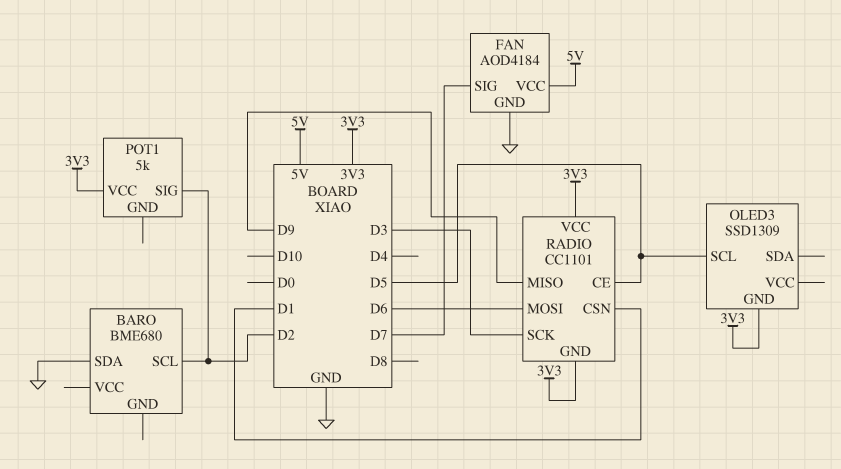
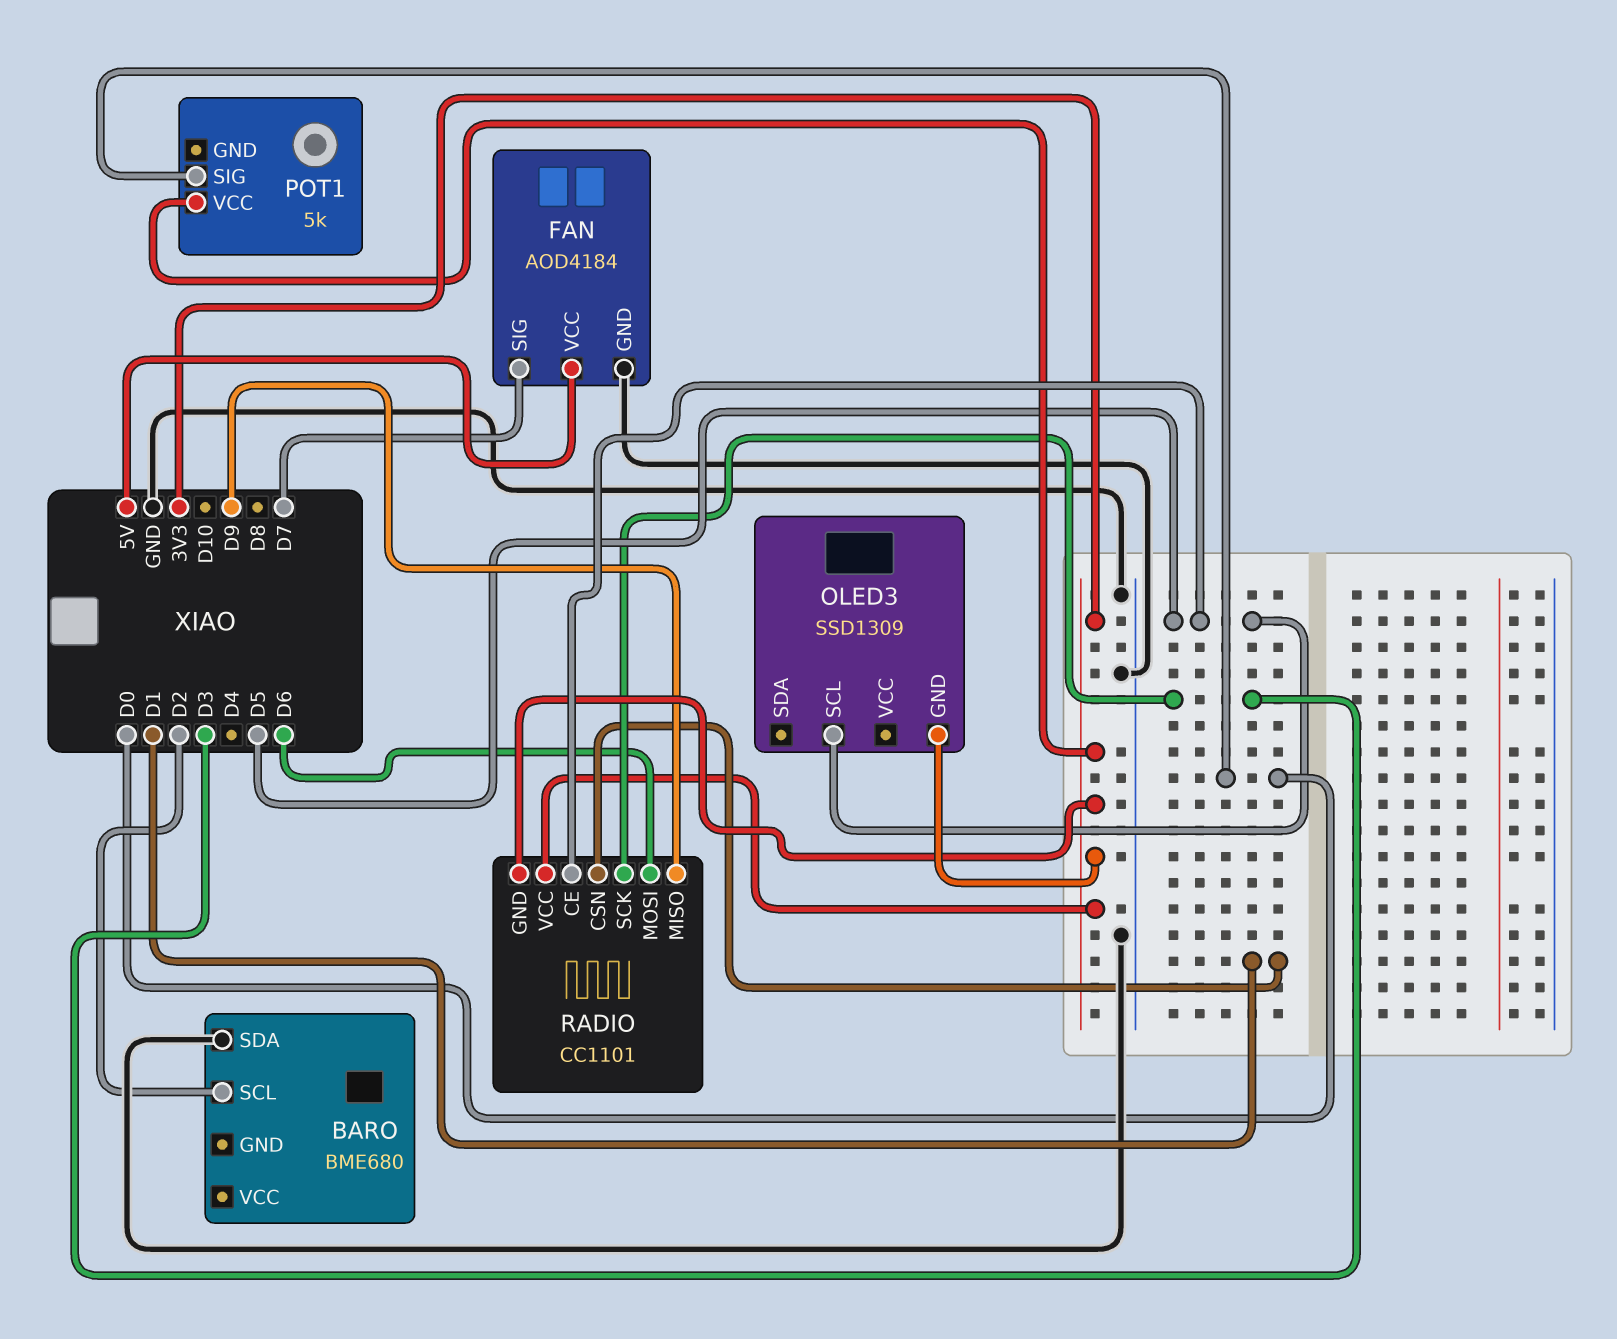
POT1 pin SIG: D2 -> D0

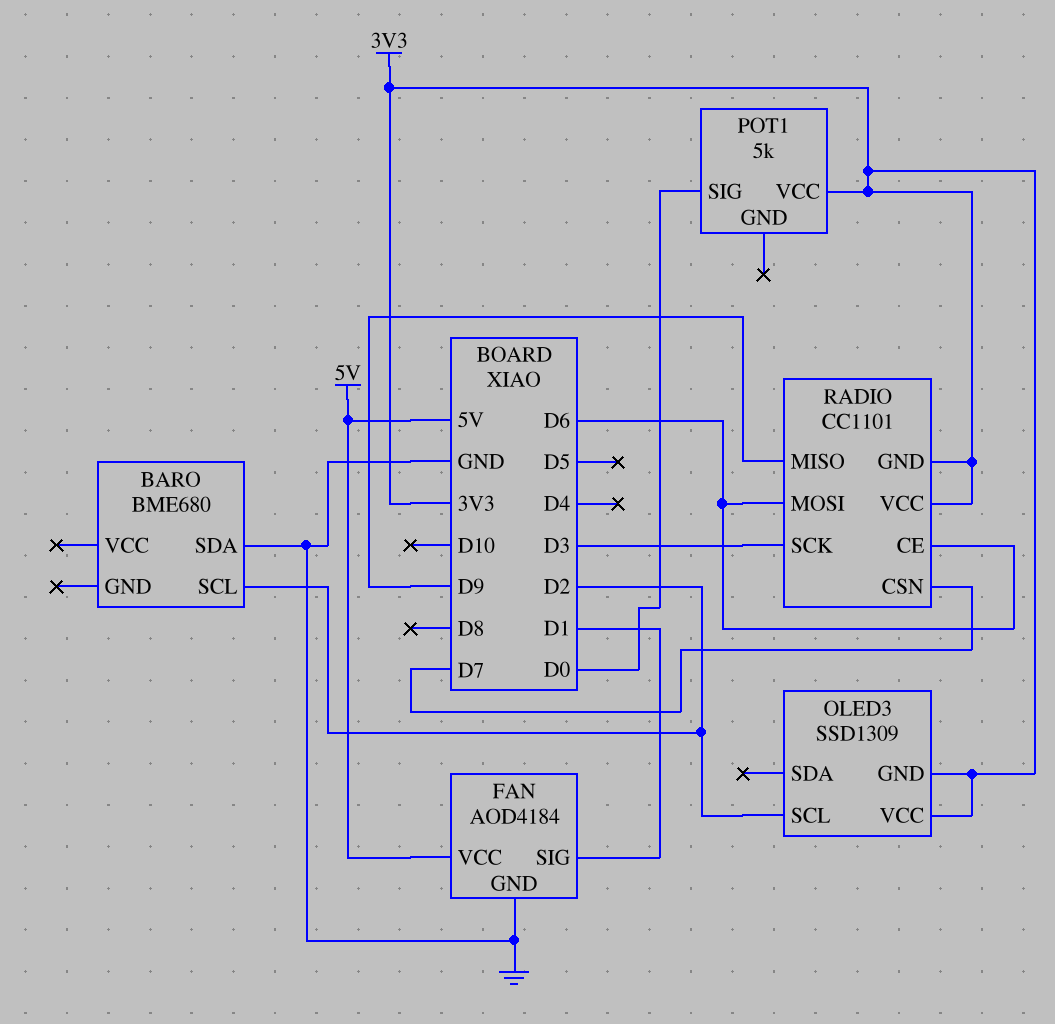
FAN pin SIG: D7 -> D1
OLED3 pin SCL: D5 -> D2
OLED3 pin VCC: none -> 3V3
RADIO pin CE: D5 -> D6
RADIO pin CSN: D1 -> D7

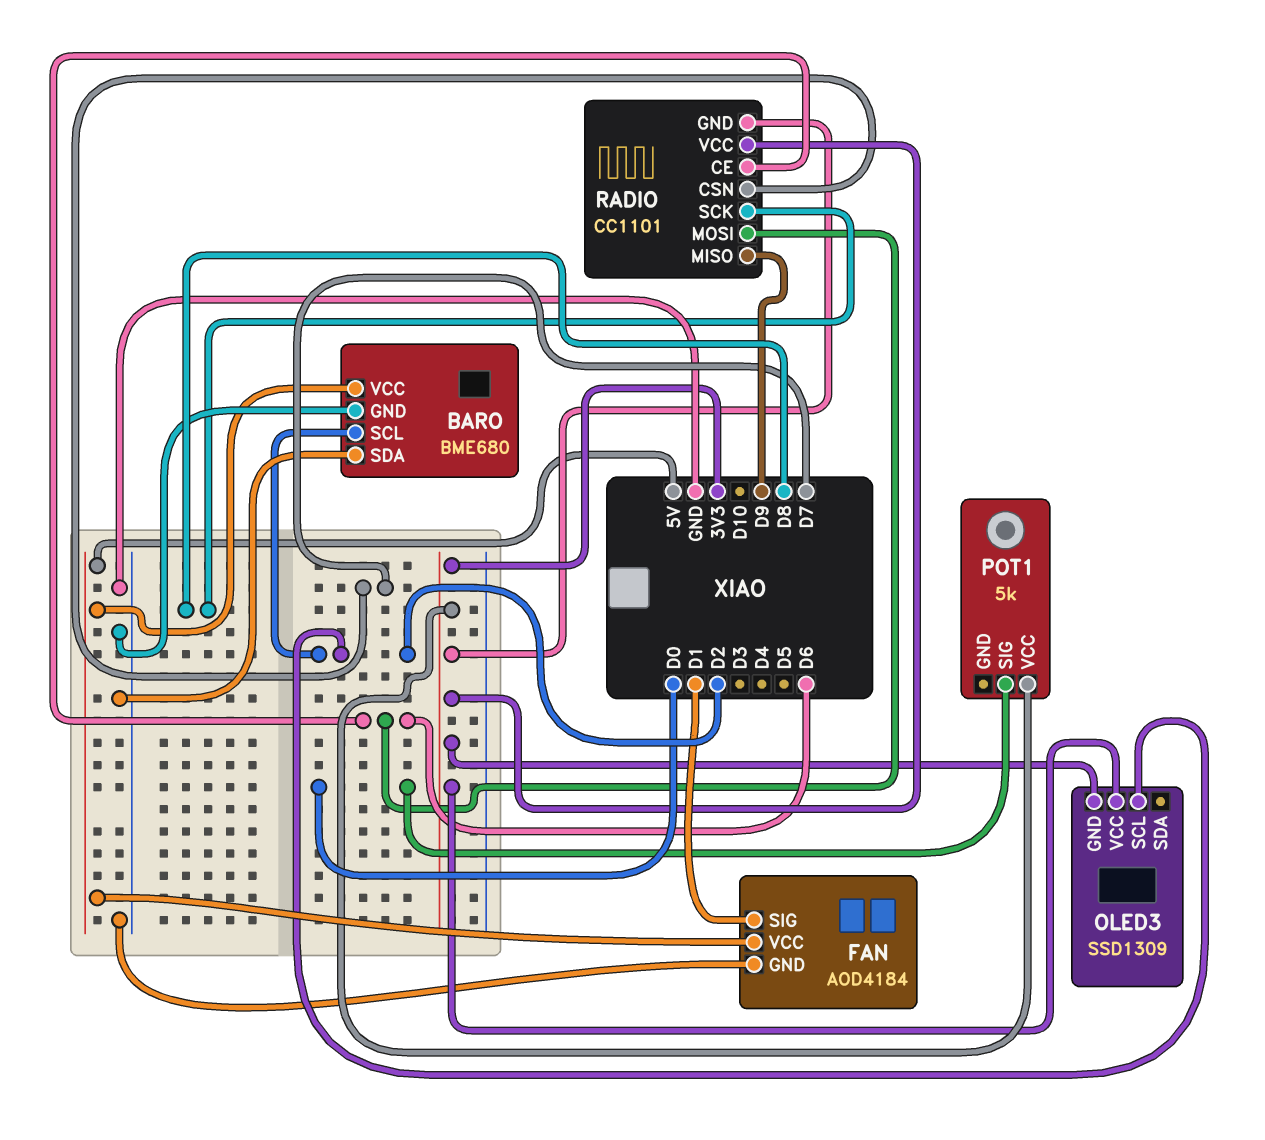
BARO pin GND: none -> GND
BARO pin VCC: none -> 5V
RADIO pin SCK: D3 -> D8

